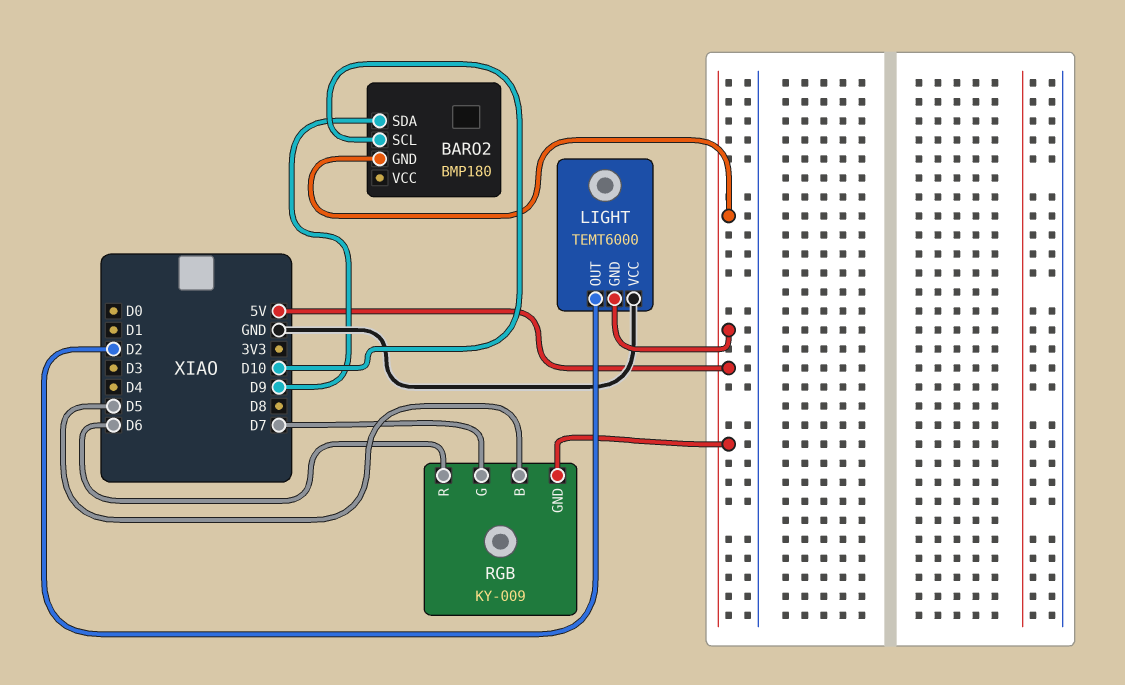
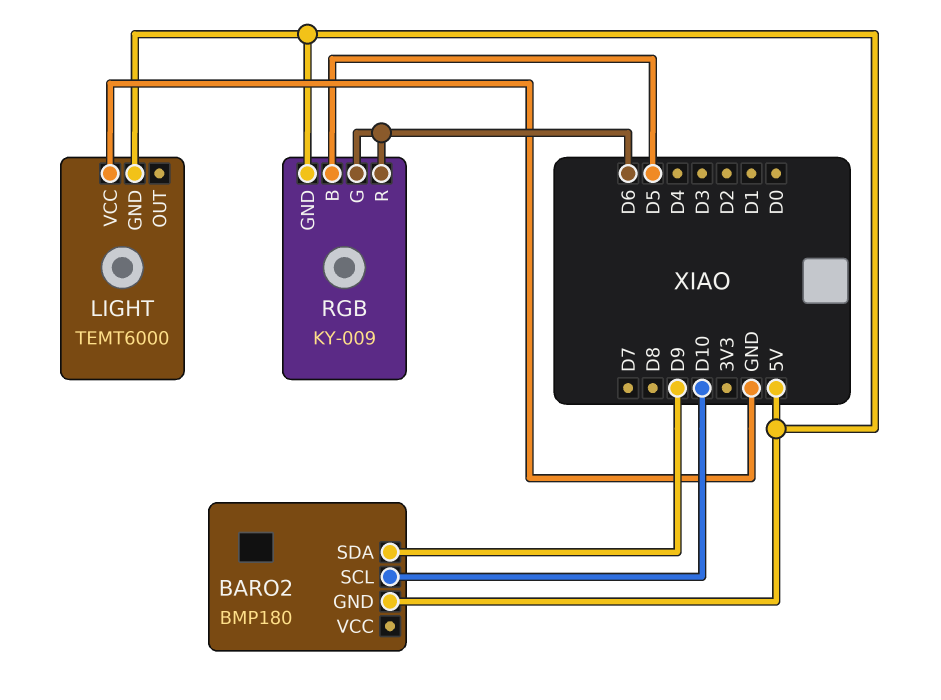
LIGHT pin OUT: D2 -> none
RGB pin G: D7 -> D6

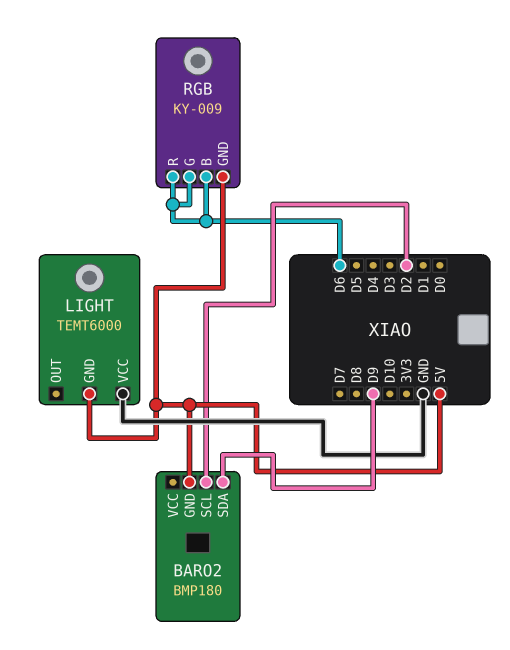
BARO2 pin SCL: D10 -> D2
RGB pin B: D5 -> D6

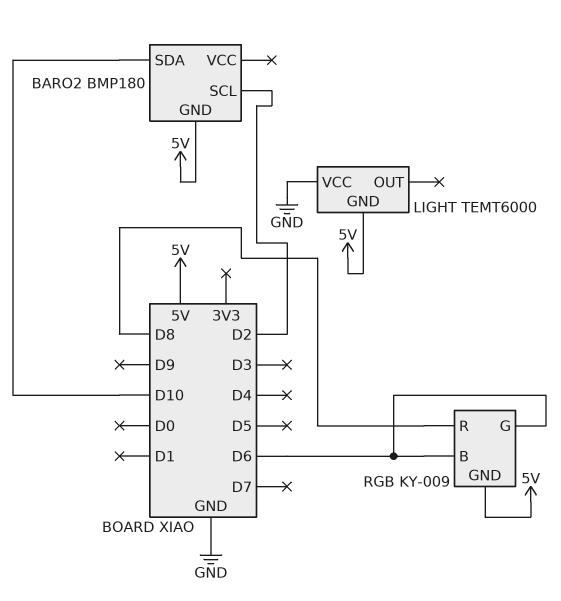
BARO2 pin SDA: D9 -> D10
RGB pin R: D6 -> D8

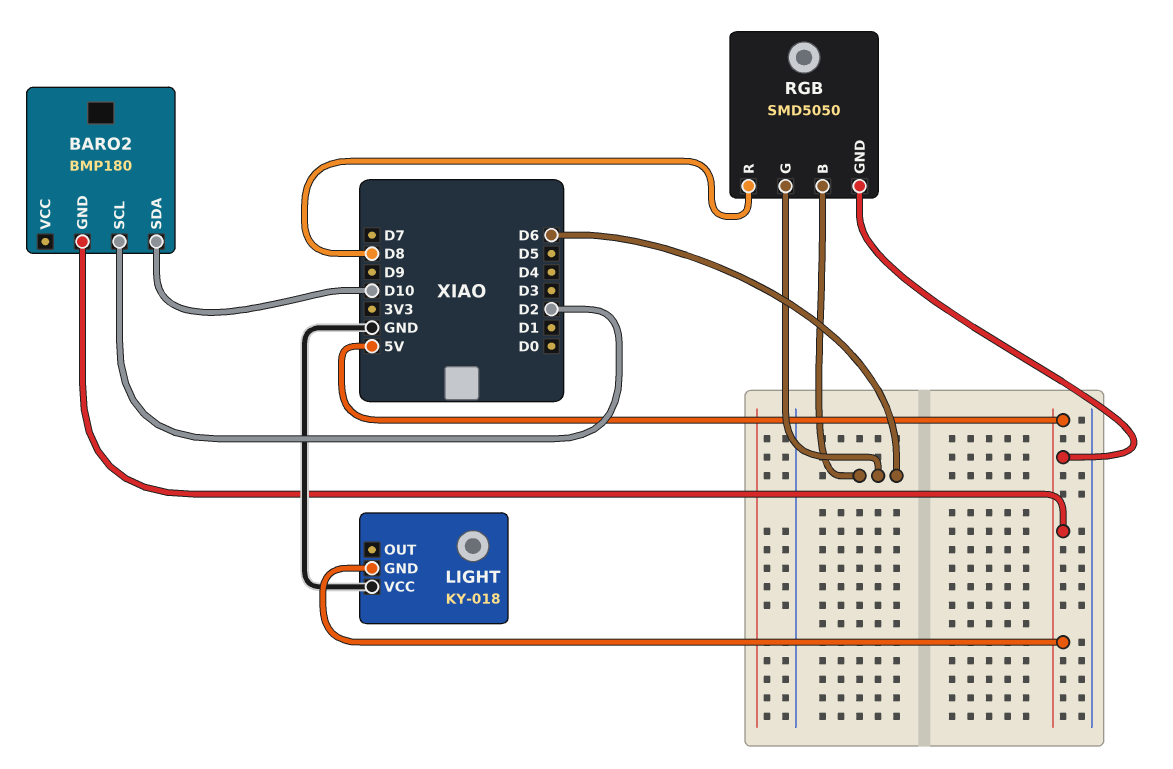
LIGHT: TEMT6000 -> KY-018
RGB: KY-009 -> SMD5050

